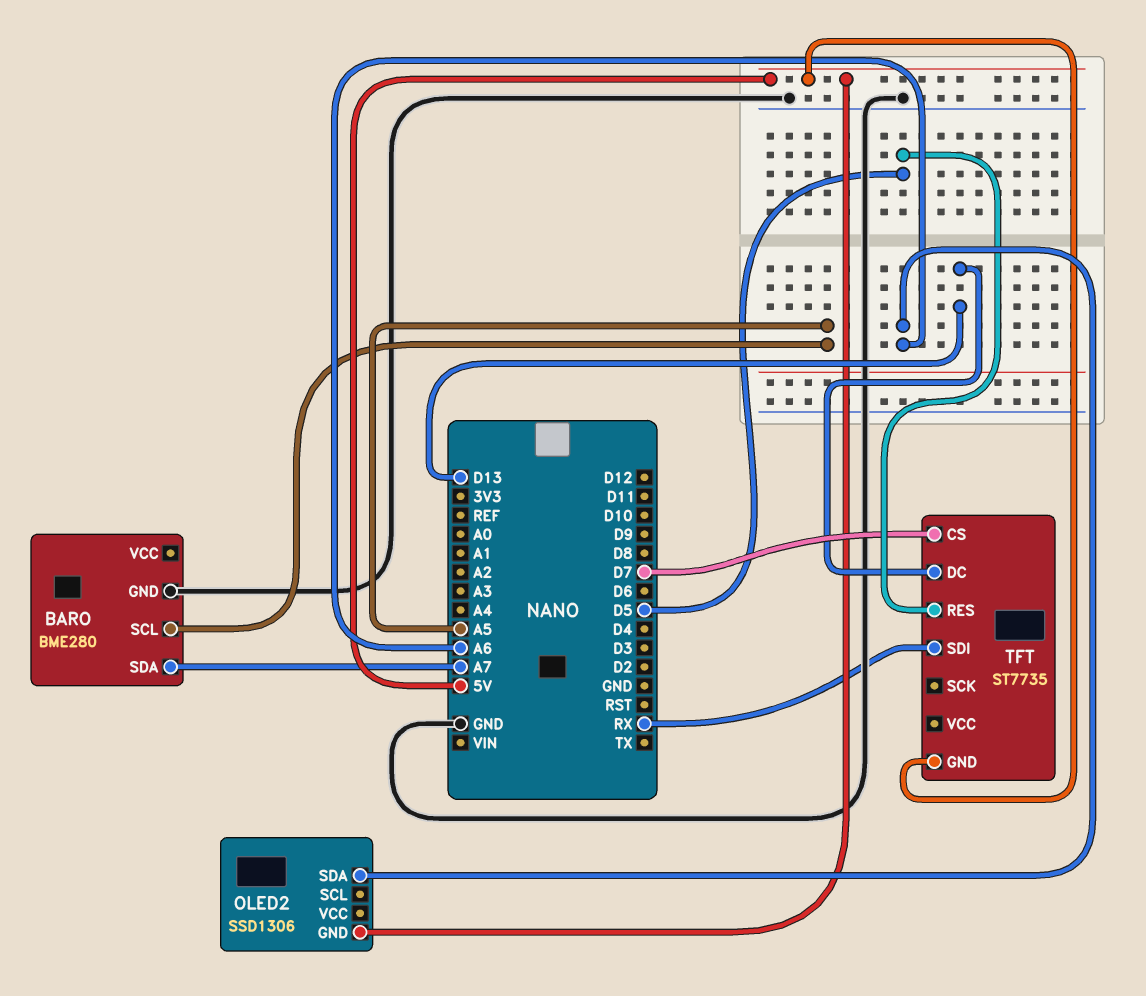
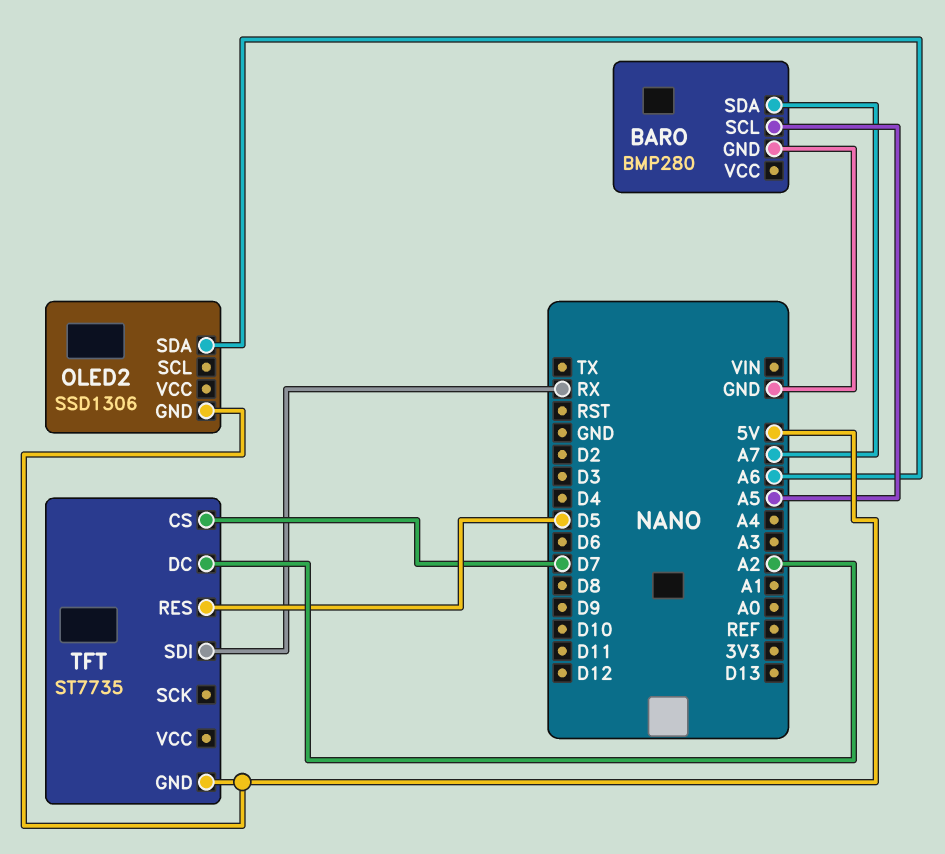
BARO: BME280 -> BMP280
TFT pin DC: D13 -> A2

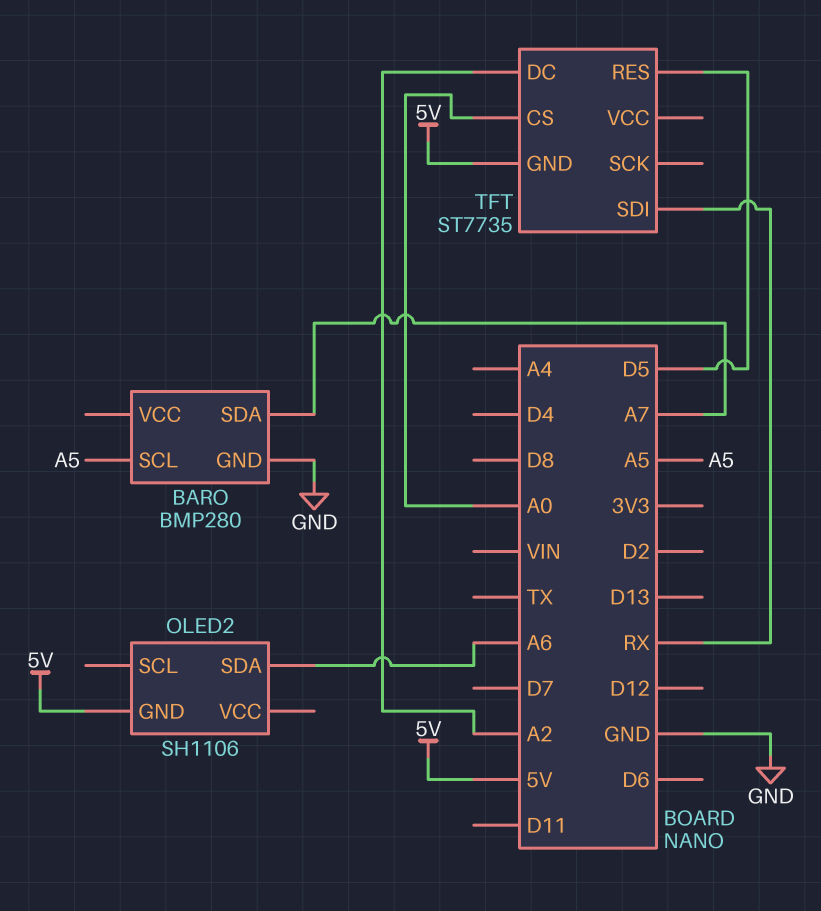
OLED2: SSD1306 -> SH1106
TFT pin CS: D7 -> A0

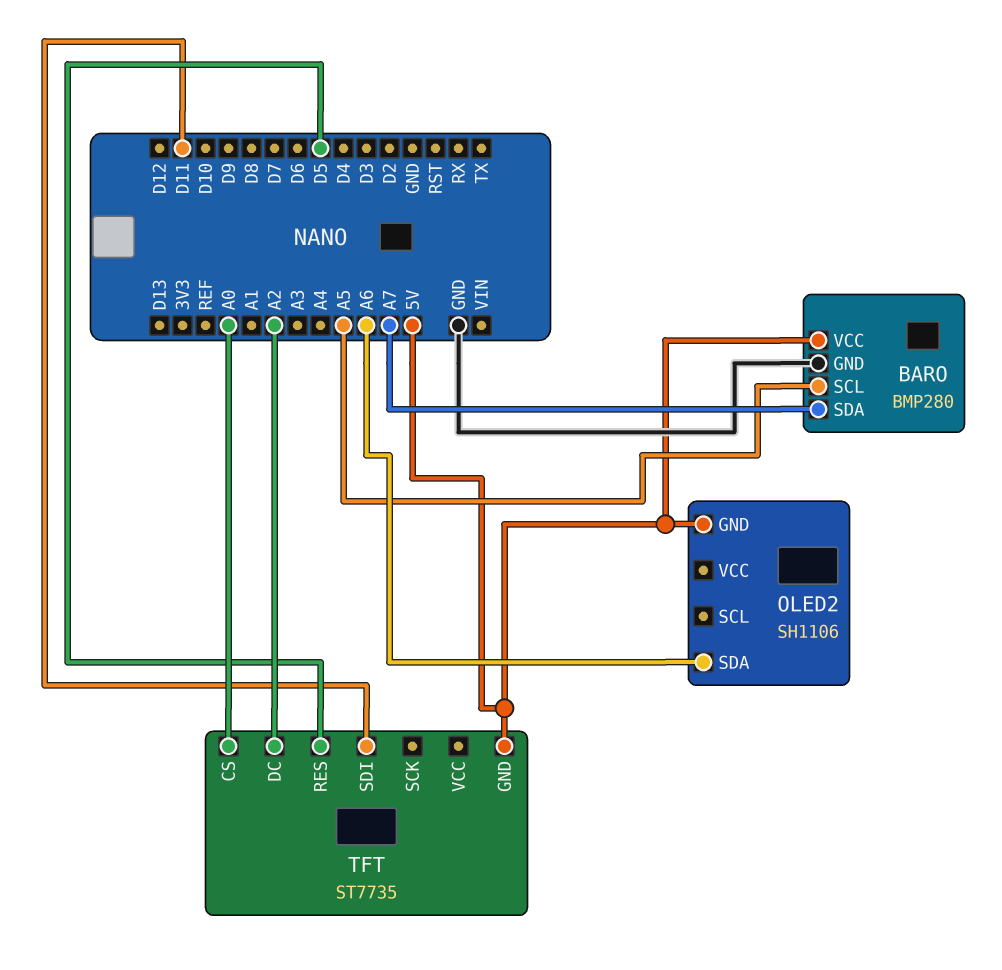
BARO pin VCC: none -> 5V
TFT pin SDI: RX -> D11

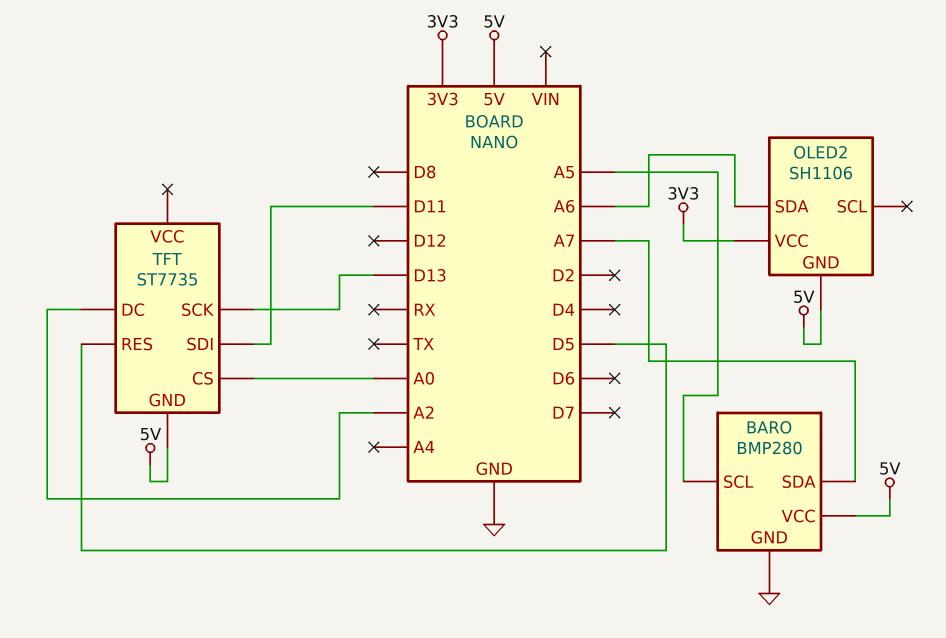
OLED2 pin VCC: none -> 3V3
TFT pin SCK: none -> D13

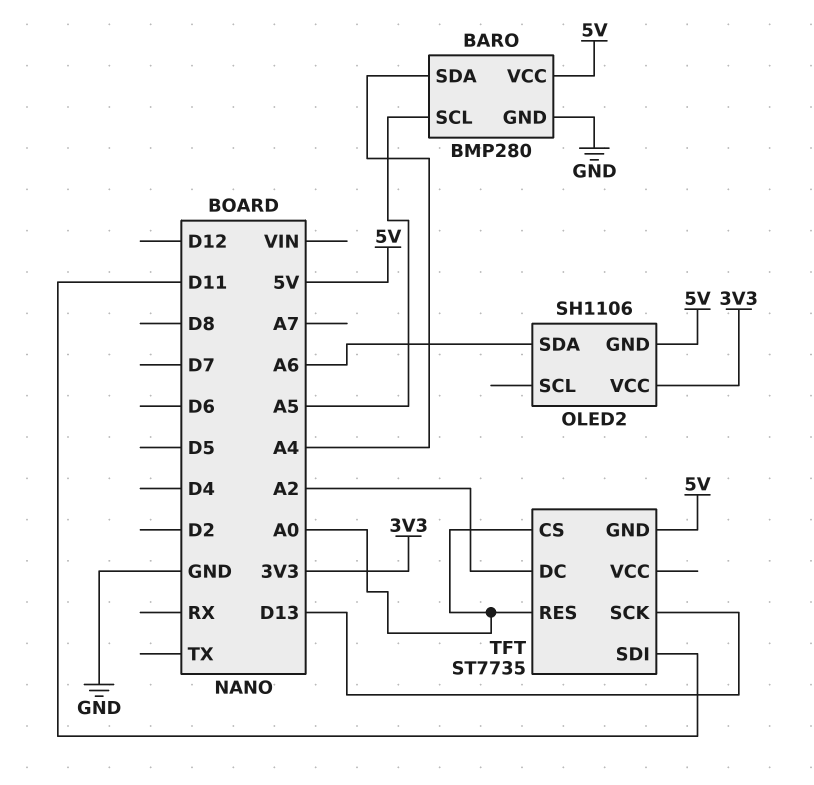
BARO pin SDA: A7 -> A4
TFT pin RES: D5 -> A0

